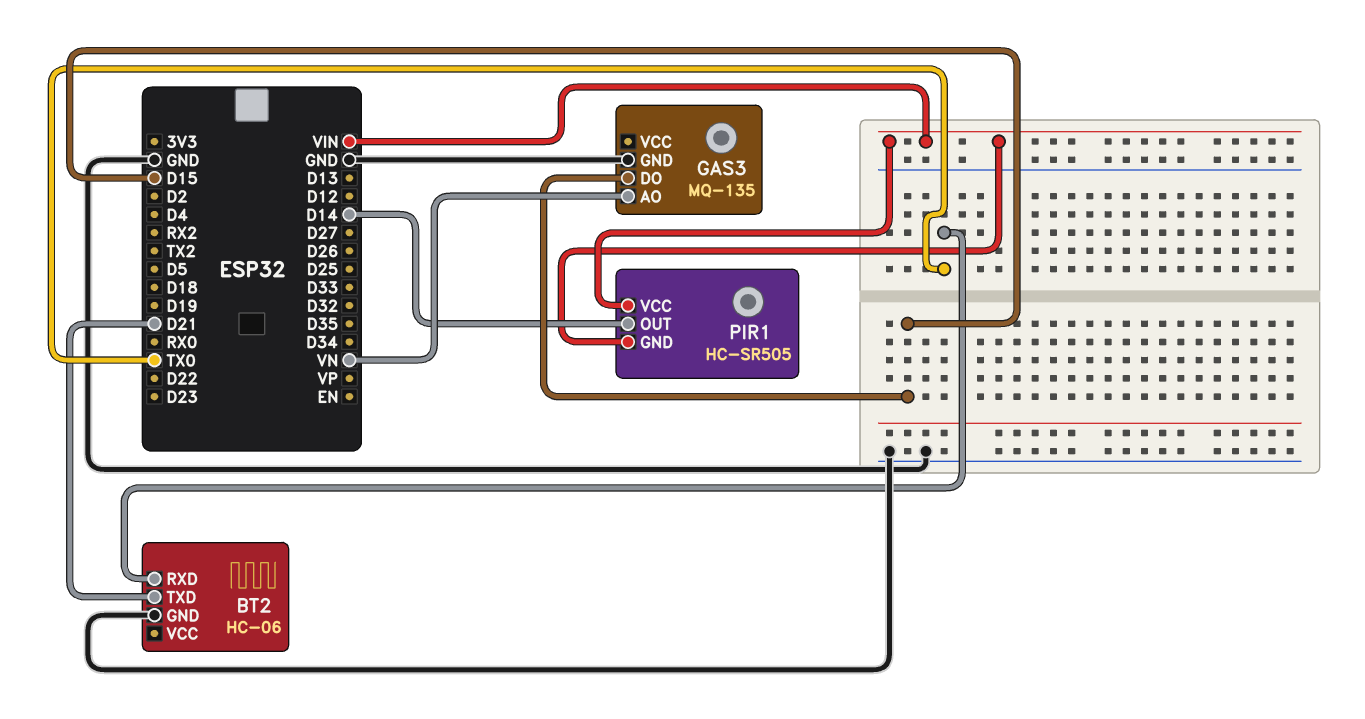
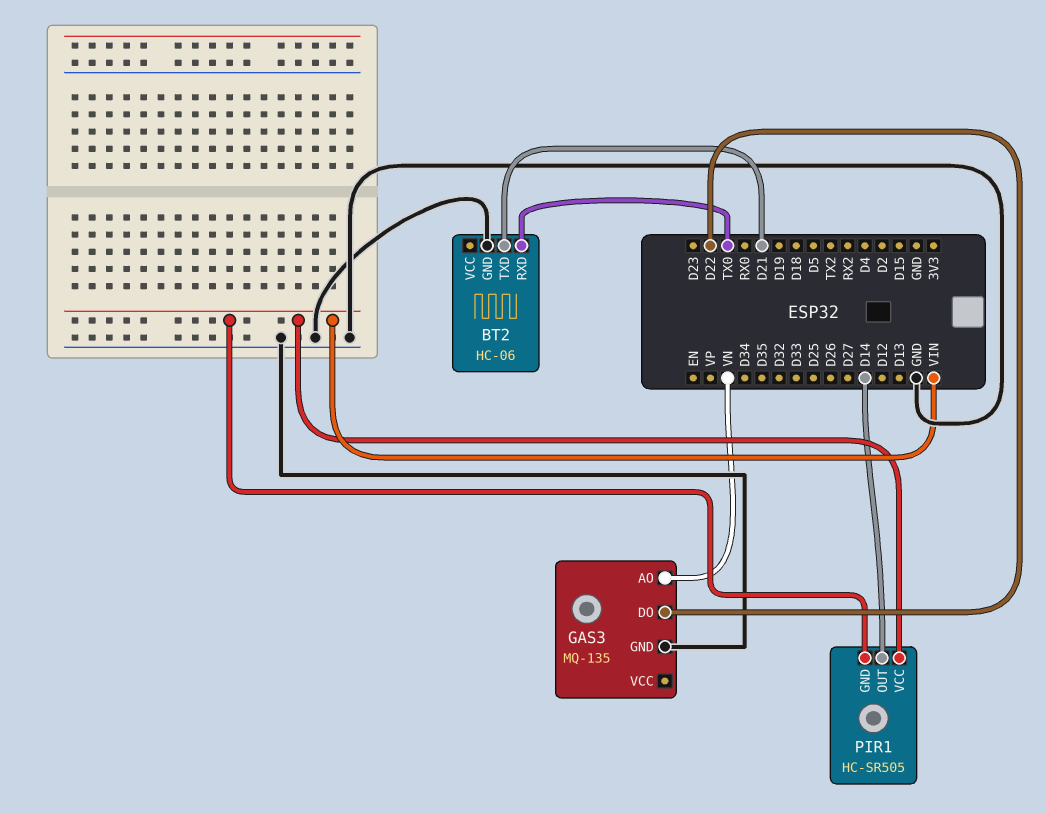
GAS3 pin DO: D15 -> D22

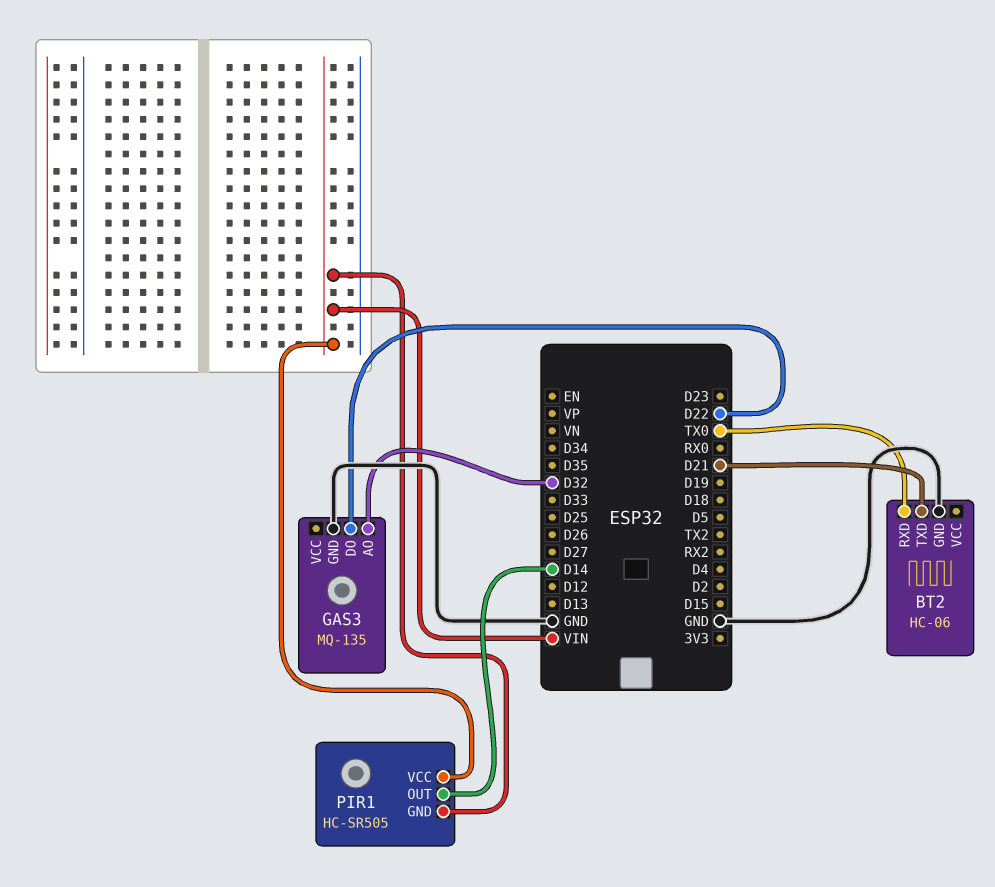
GAS3 pin AO: VN -> D32

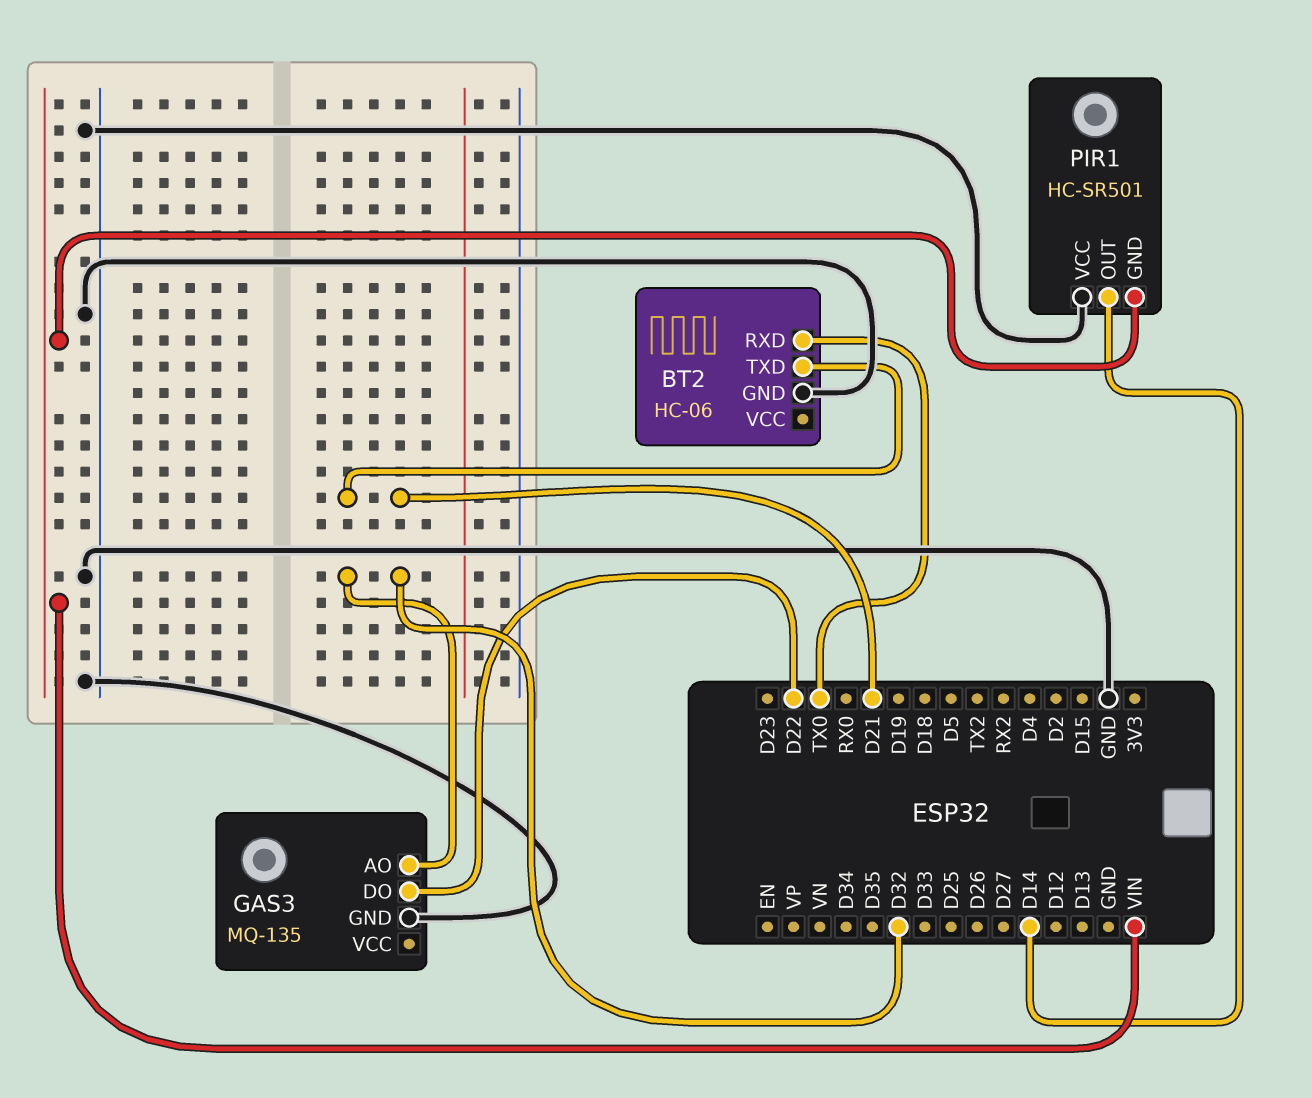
PIR1: HC-SR505 -> HC-SR501
PIR1 pin VCC: VIN -> GND

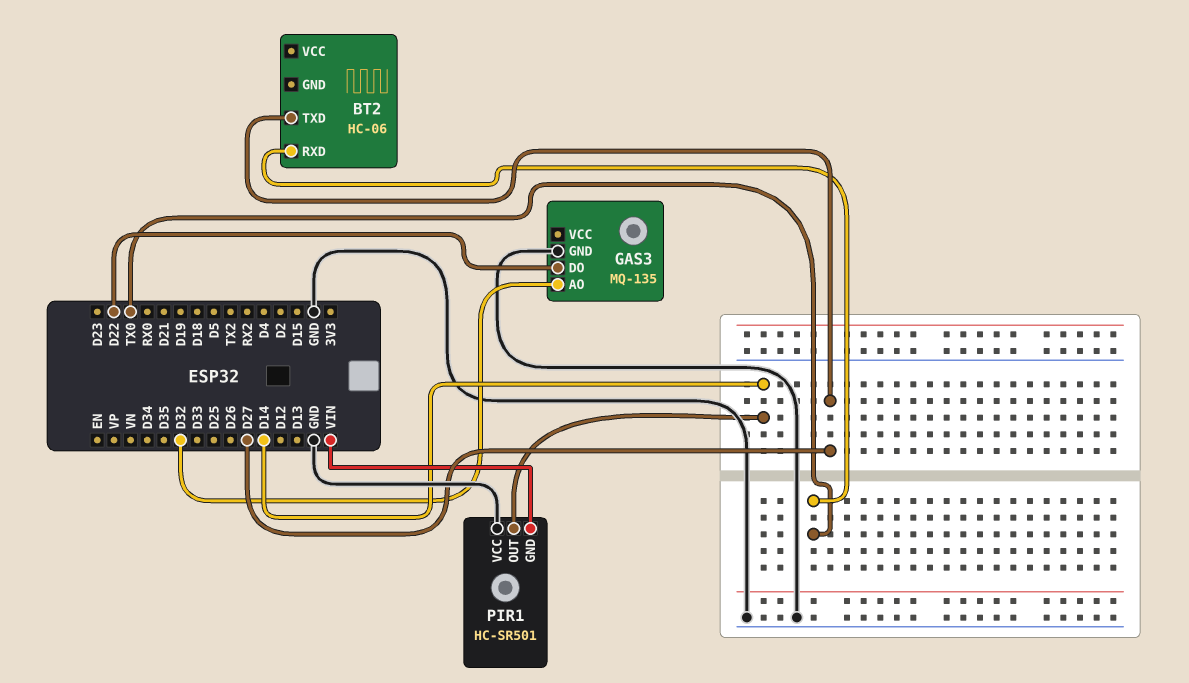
BT2 pin GND: GND -> none
BT2 pin TXD: D21 -> D27

